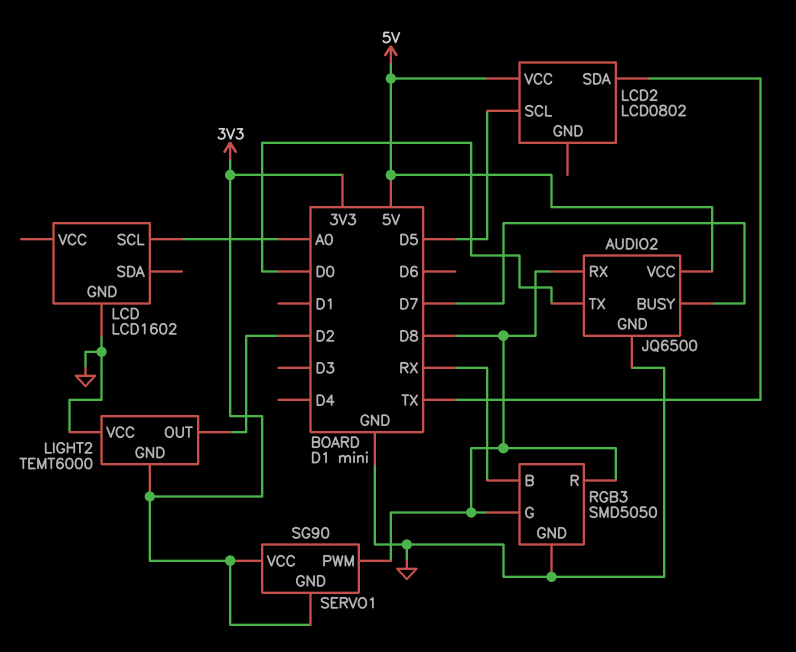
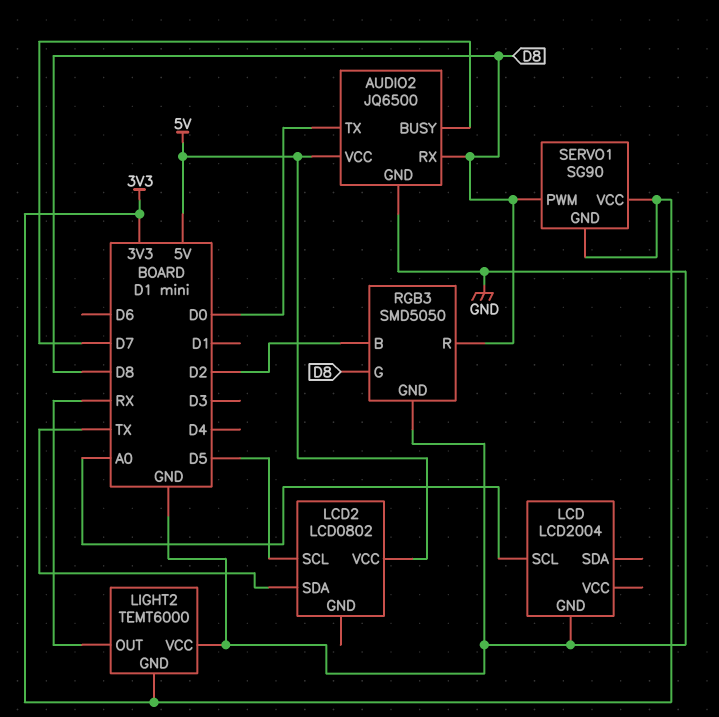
LCD: LCD1602 -> LCD2004
LIGHT2 pin OUT: D2 -> RX
RGB3 pin B: RX -> D2

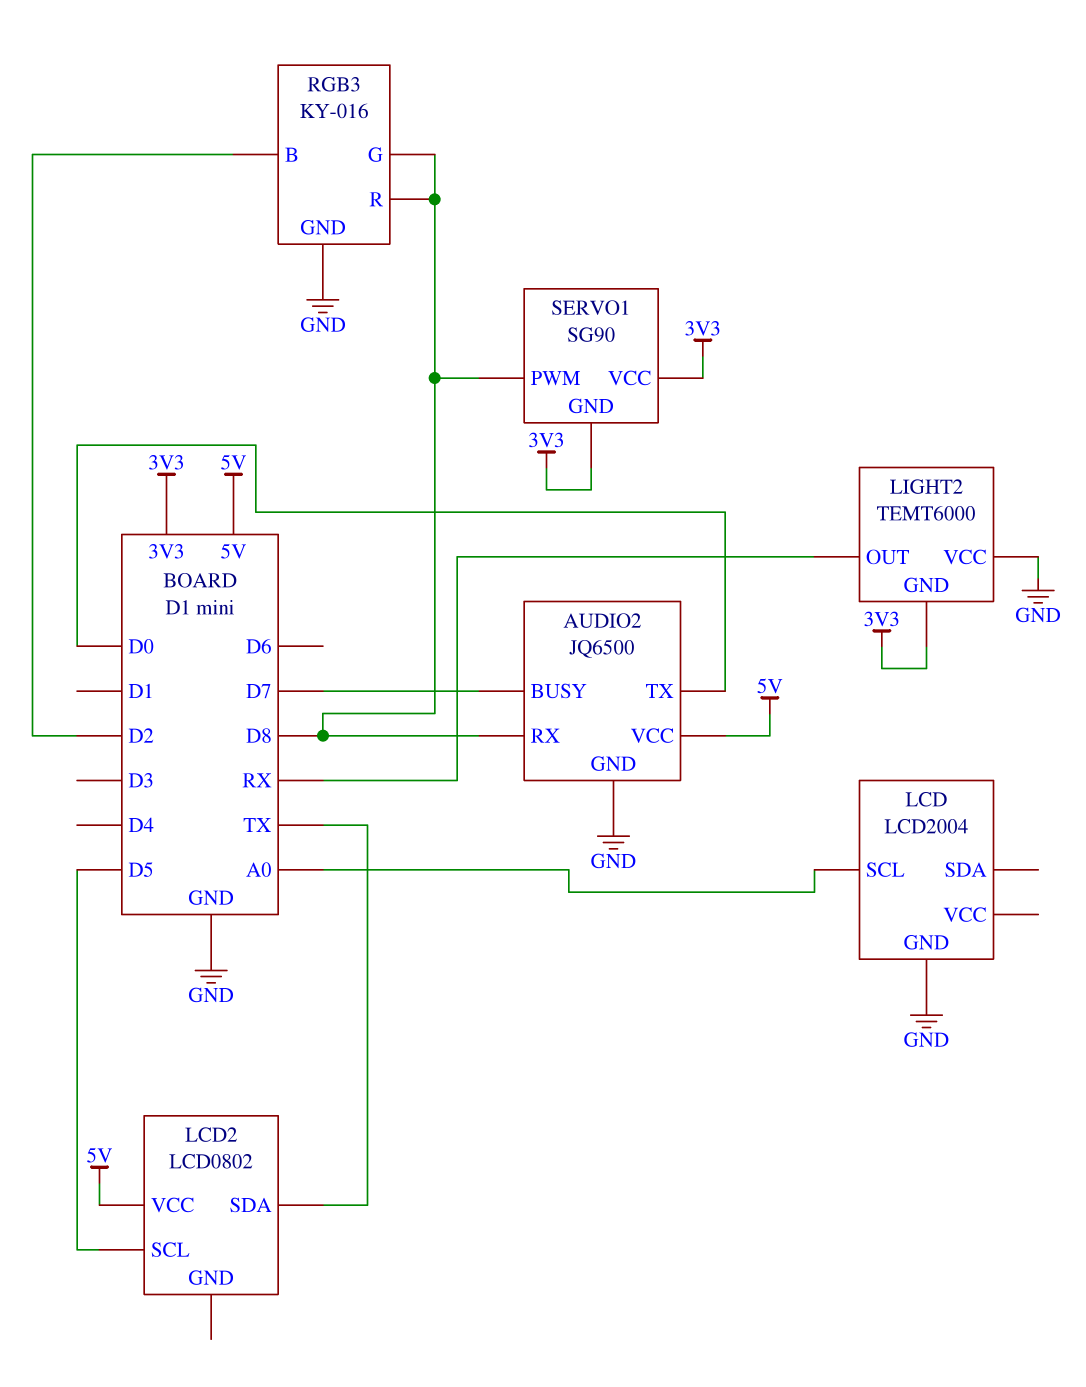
RGB3: SMD5050 -> KY-016

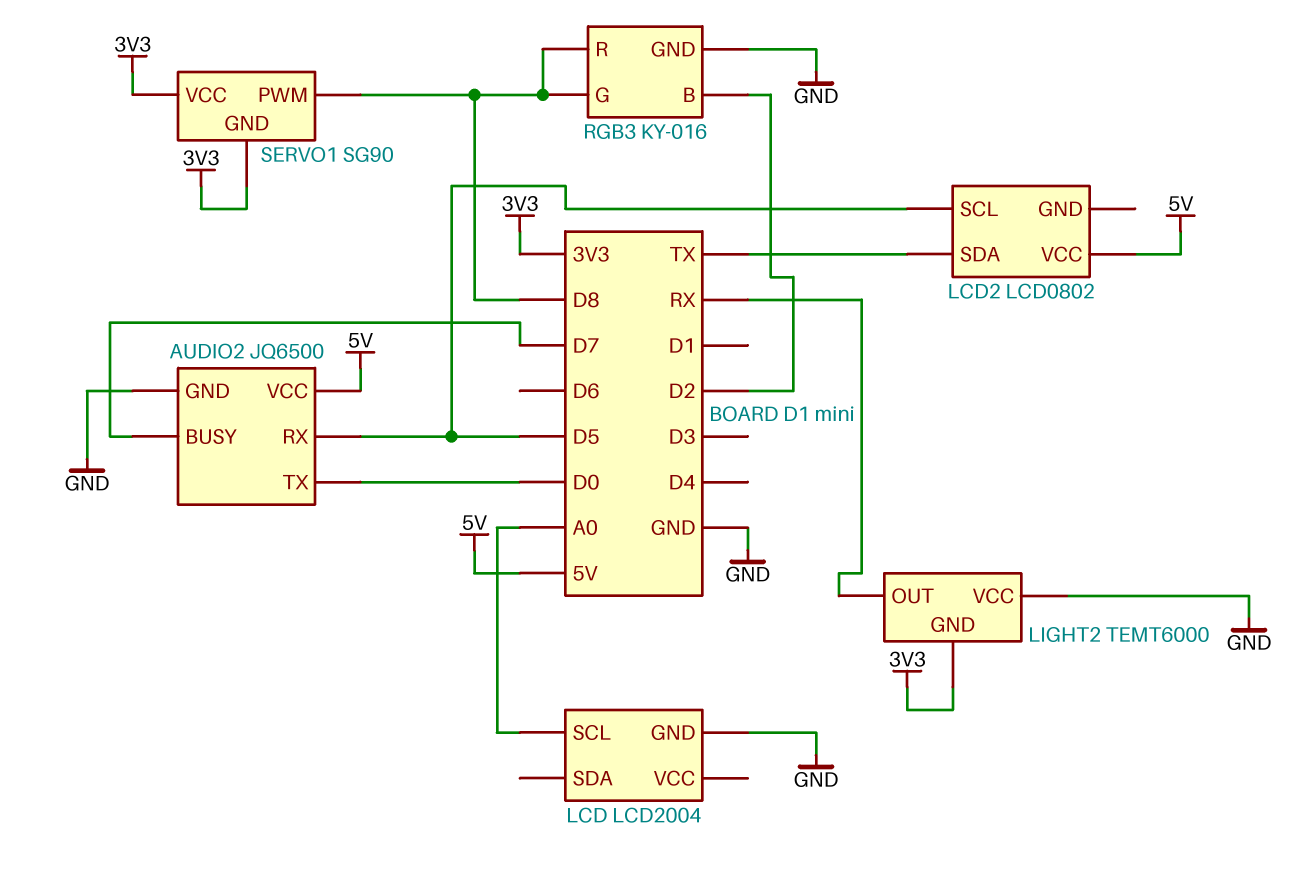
AUDIO2 pin RX: D8 -> D5

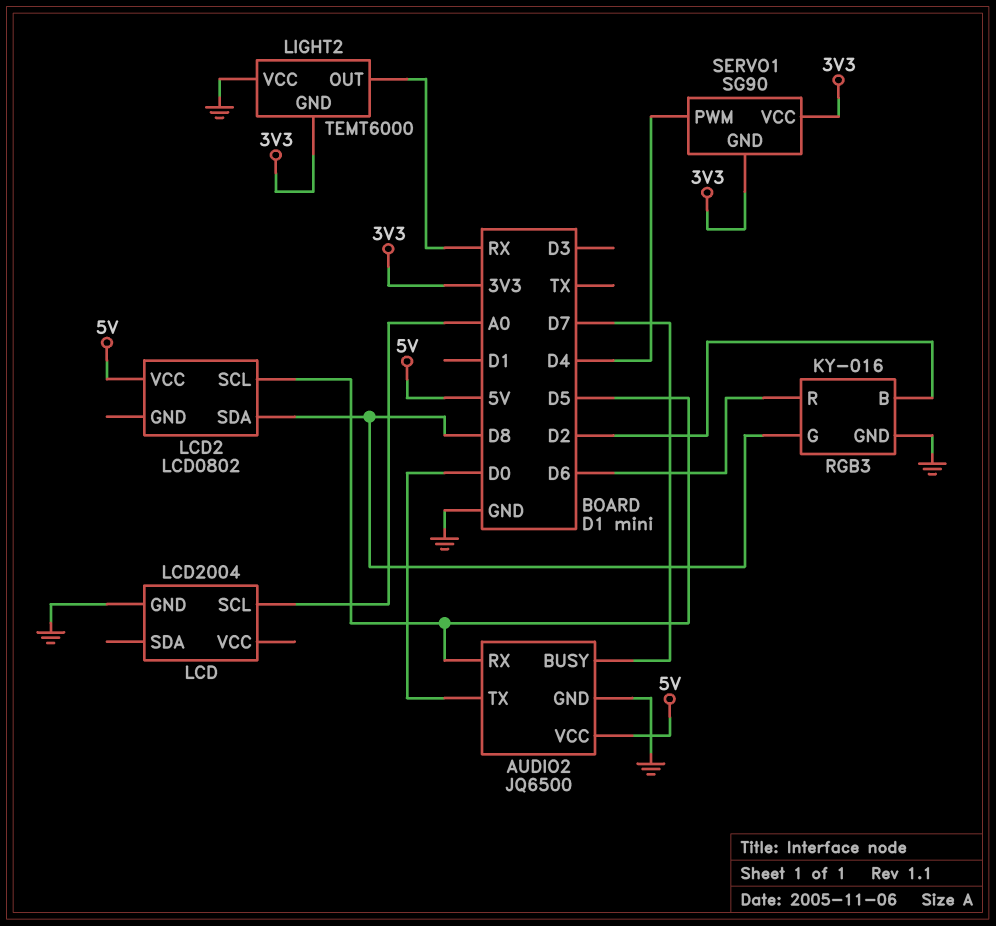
LCD2 pin SDA: TX -> D8
RGB3 pin R: D8 -> D6
SERVO1 pin PWM: D8 -> D4

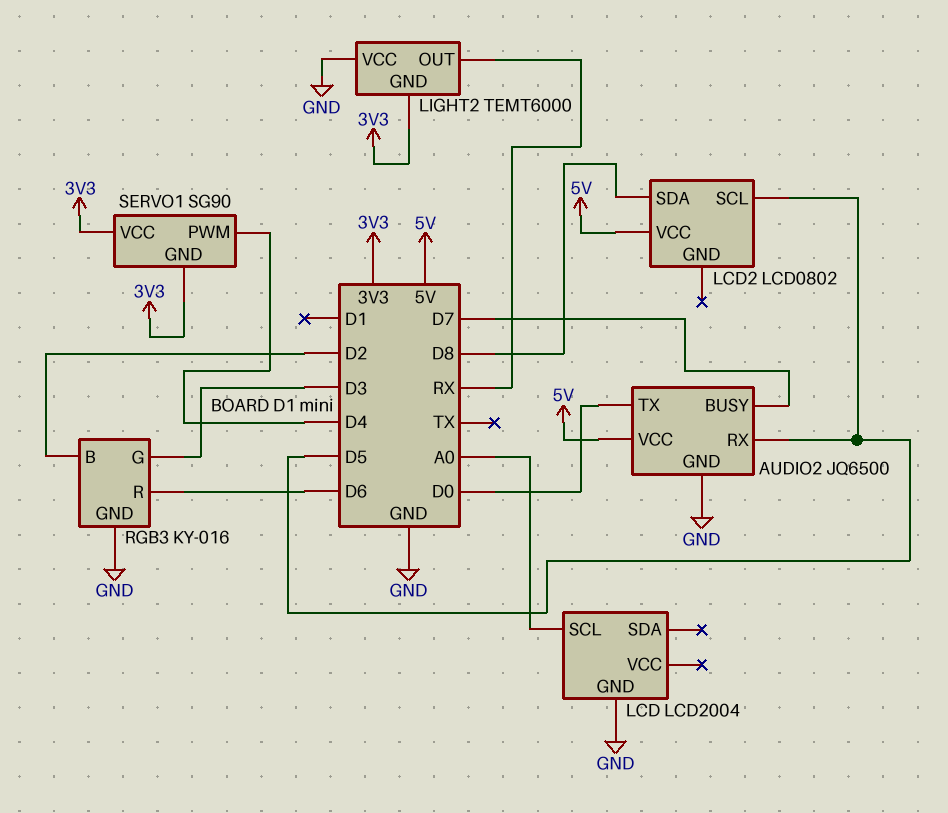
RGB3 pin G: D8 -> D3

